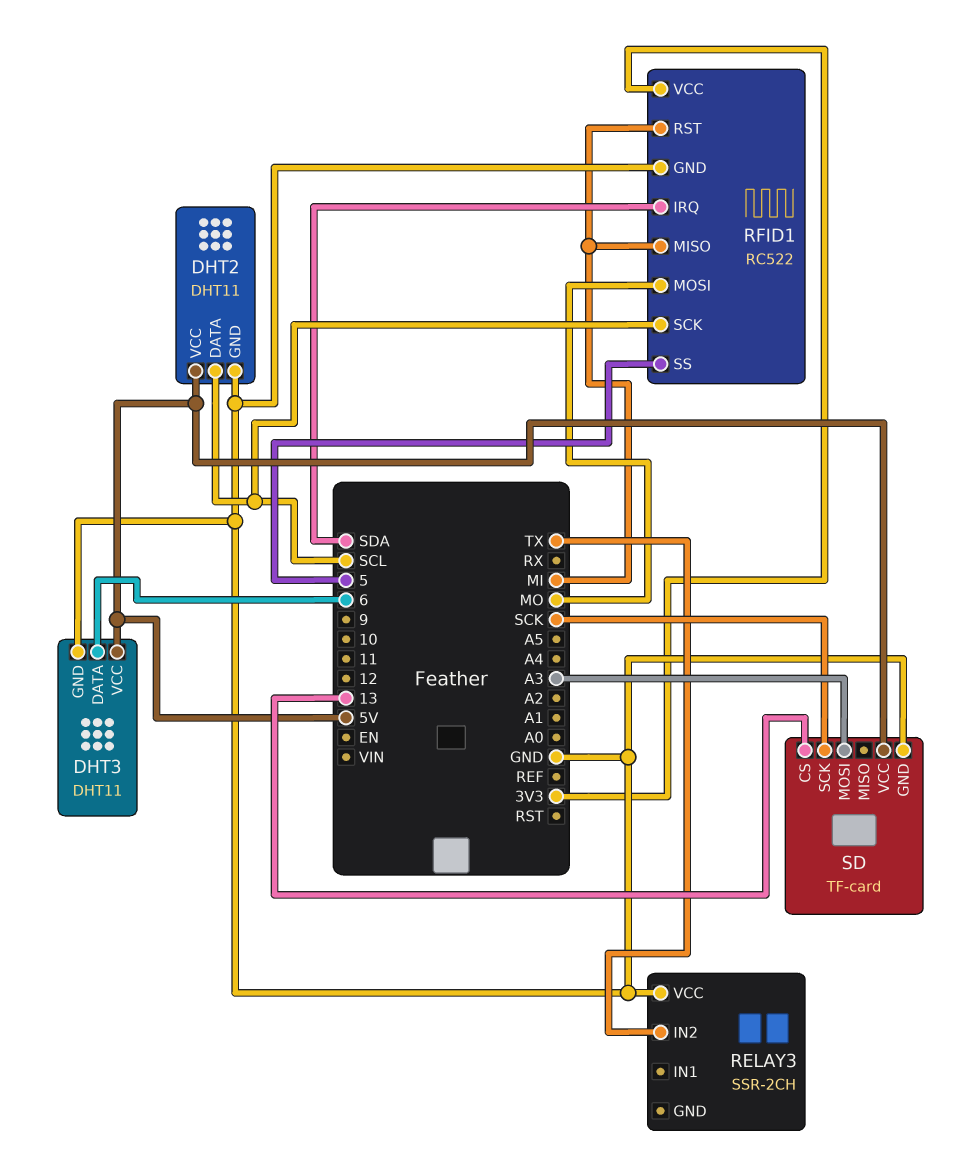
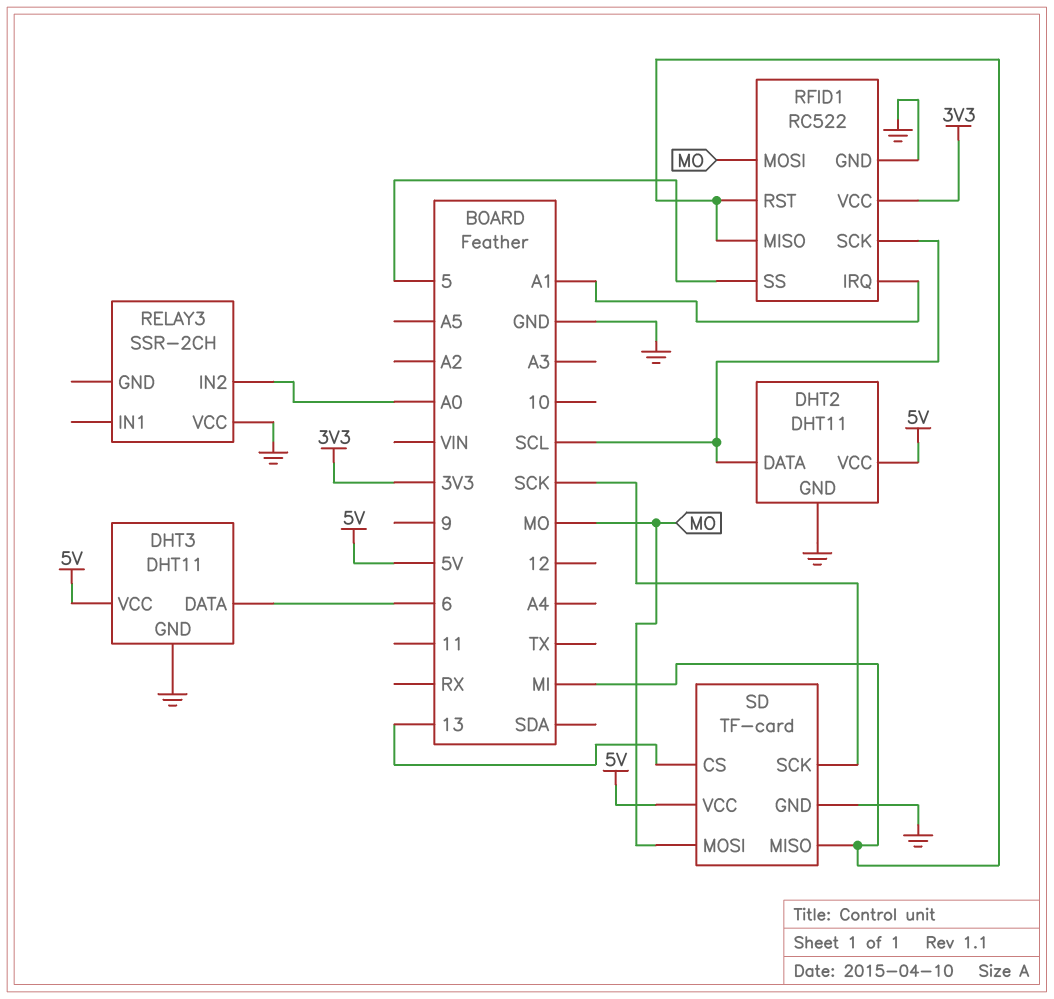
RELAY3 pin IN2: TX -> A0
RFID1 pin IRQ: SDA -> A1
SD pin MISO: none -> MI
SD pin MOSI: A3 -> MO

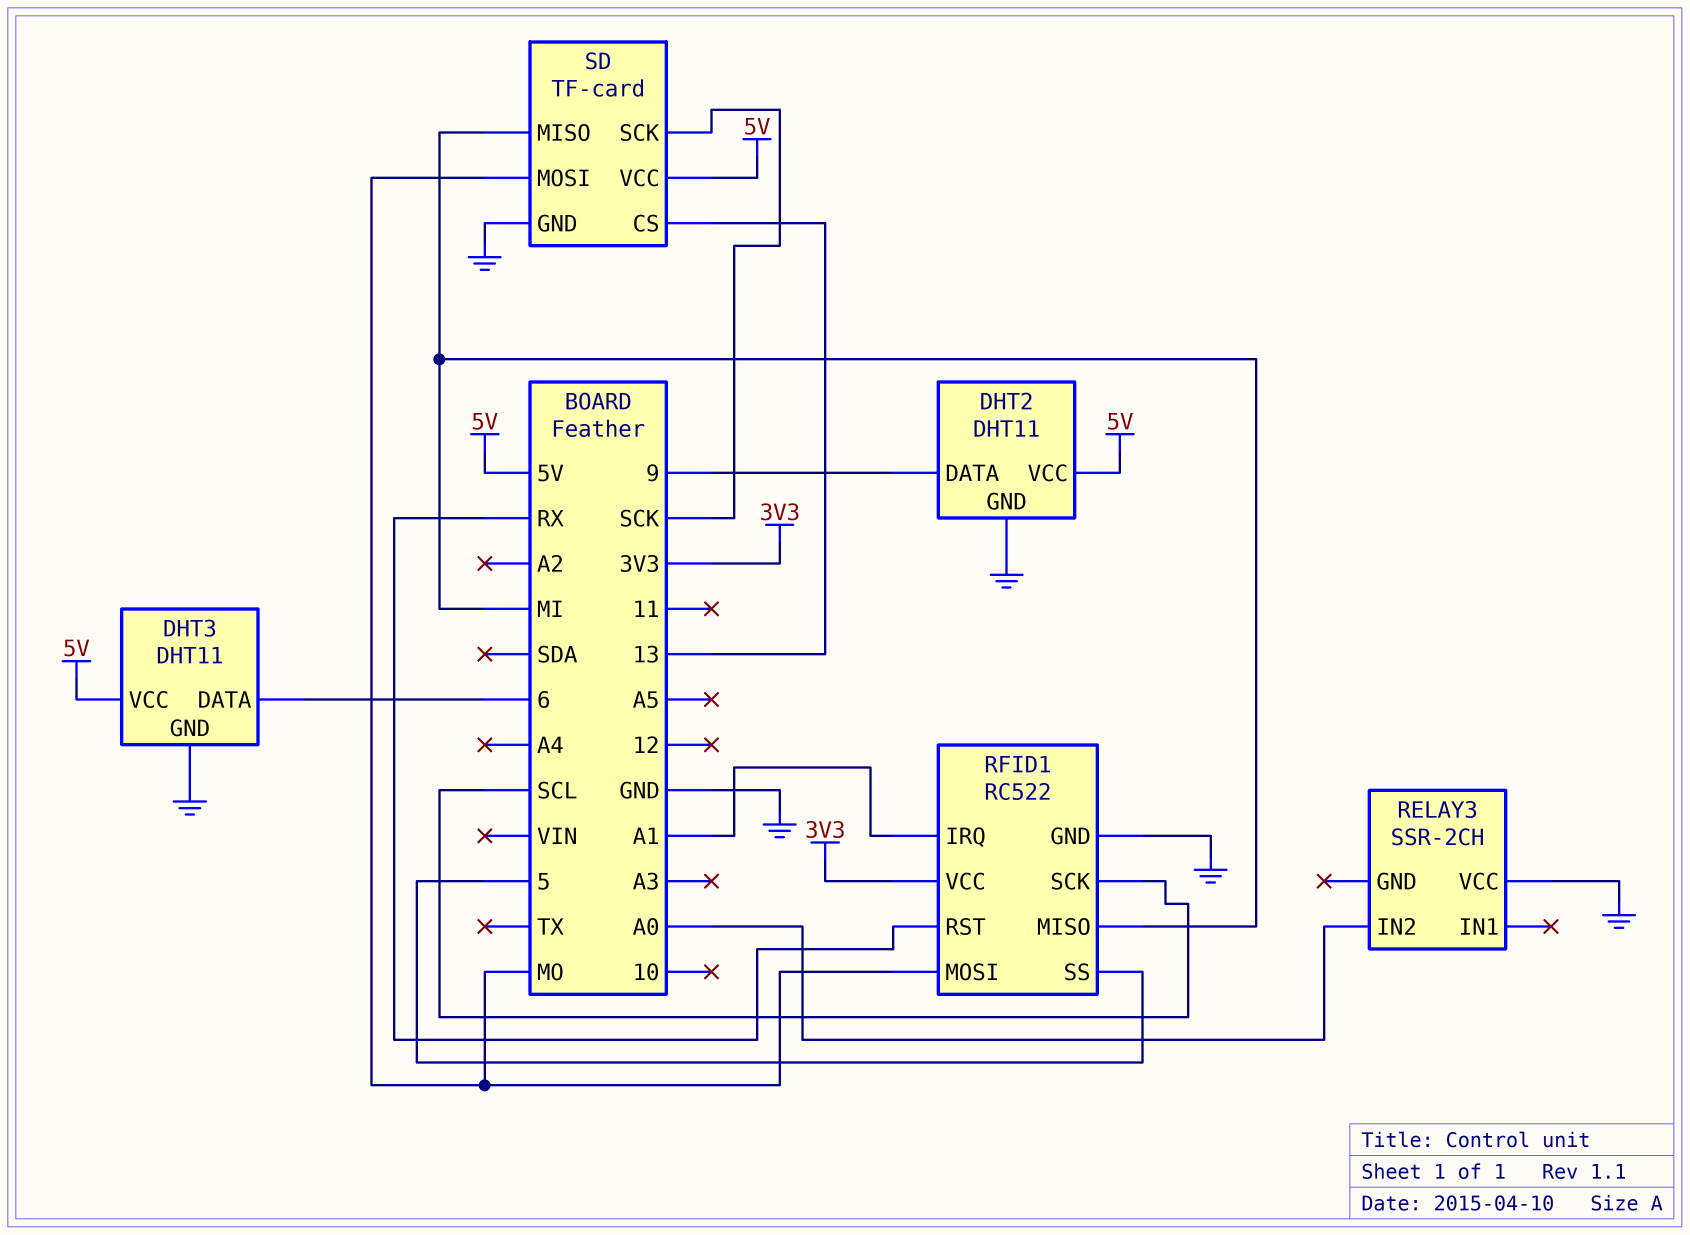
DHT2 pin DATA: SCL -> 9
RFID1 pin RST: MI -> RX

